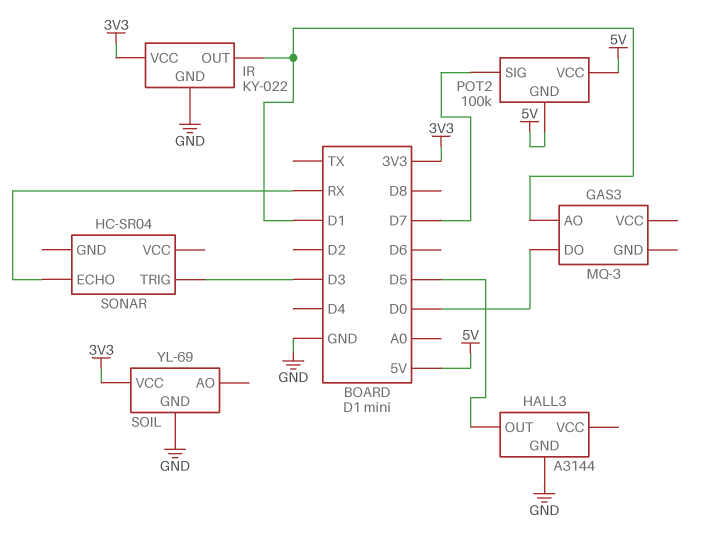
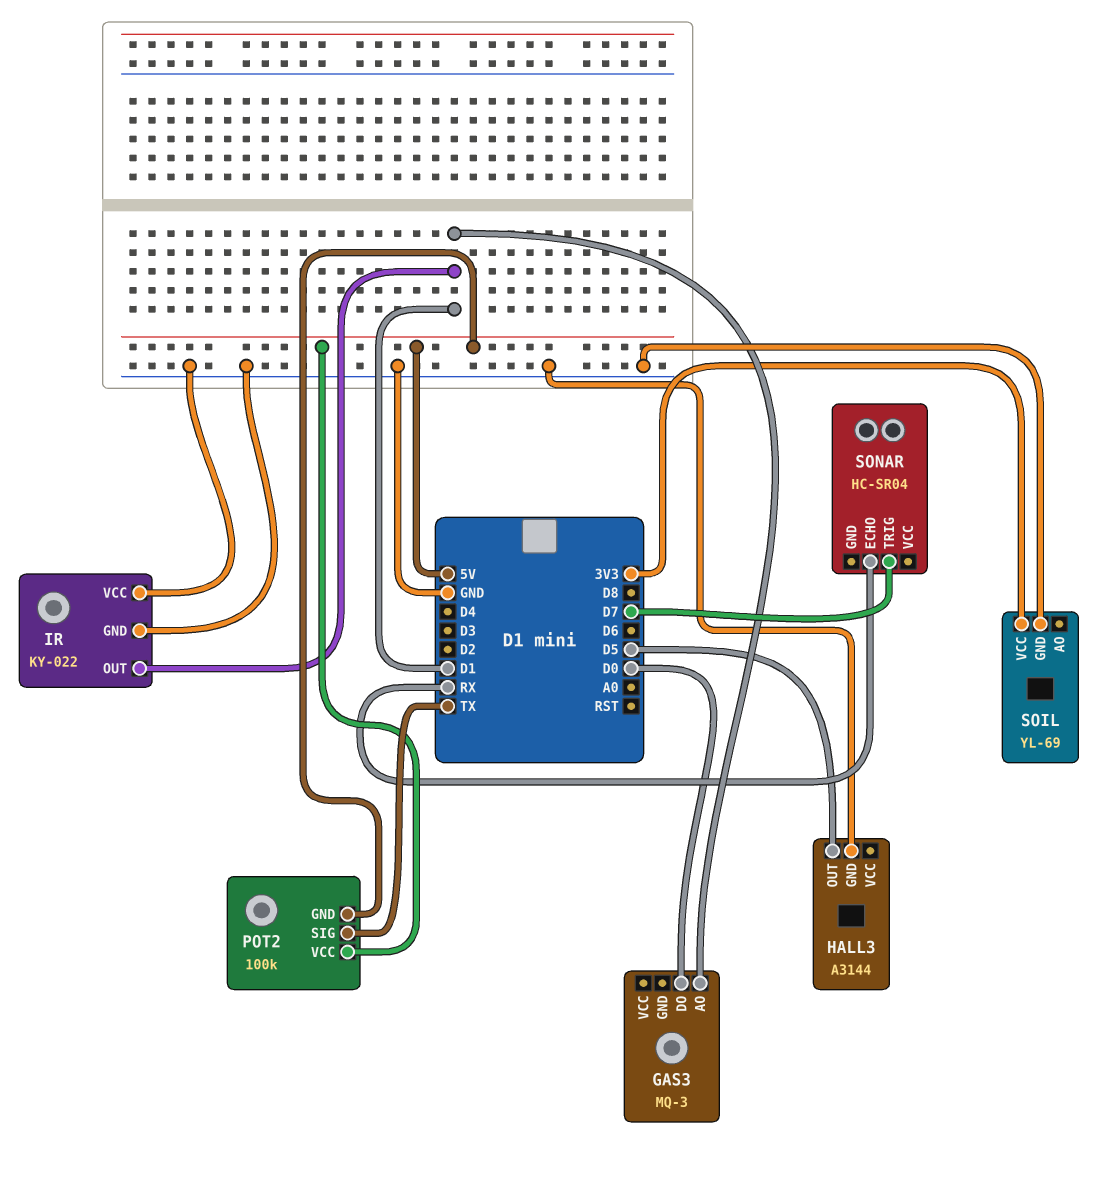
IR pin VCC: 3V3 -> GND
POT2 pin SIG: D7 -> TX
SONAR pin TRIG: D3 -> D7

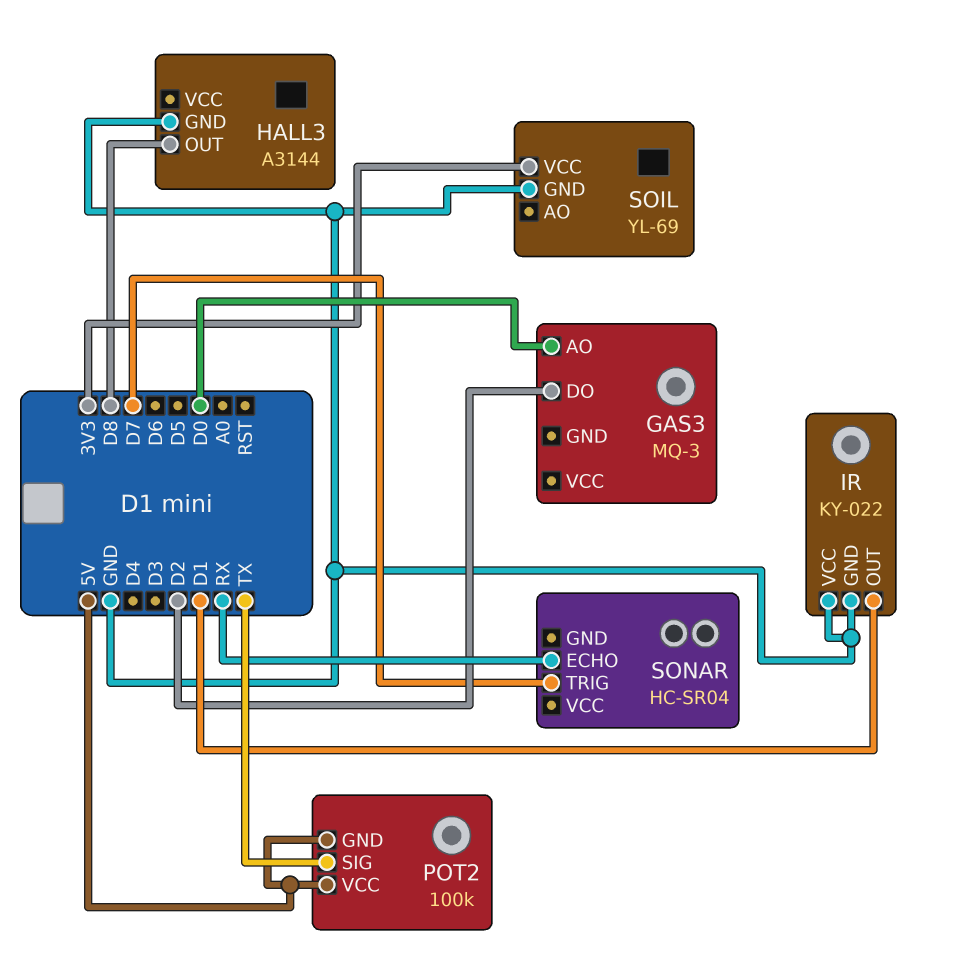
GAS3 pin AO: D1 -> D0
GAS3 pin DO: D0 -> D2
HALL3 pin OUT: D5 -> D8

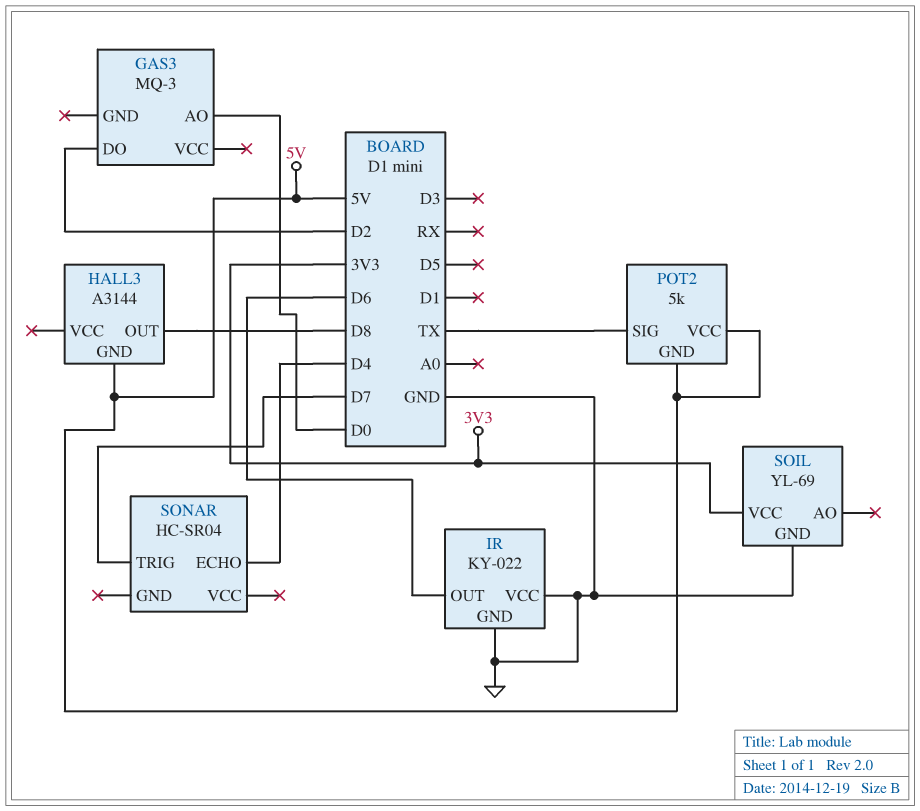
HALL3 pin GND: GND -> 5V
IR pin OUT: D1 -> D6
POT2: 100k -> 5k
SONAR pin ECHO: RX -> D4

